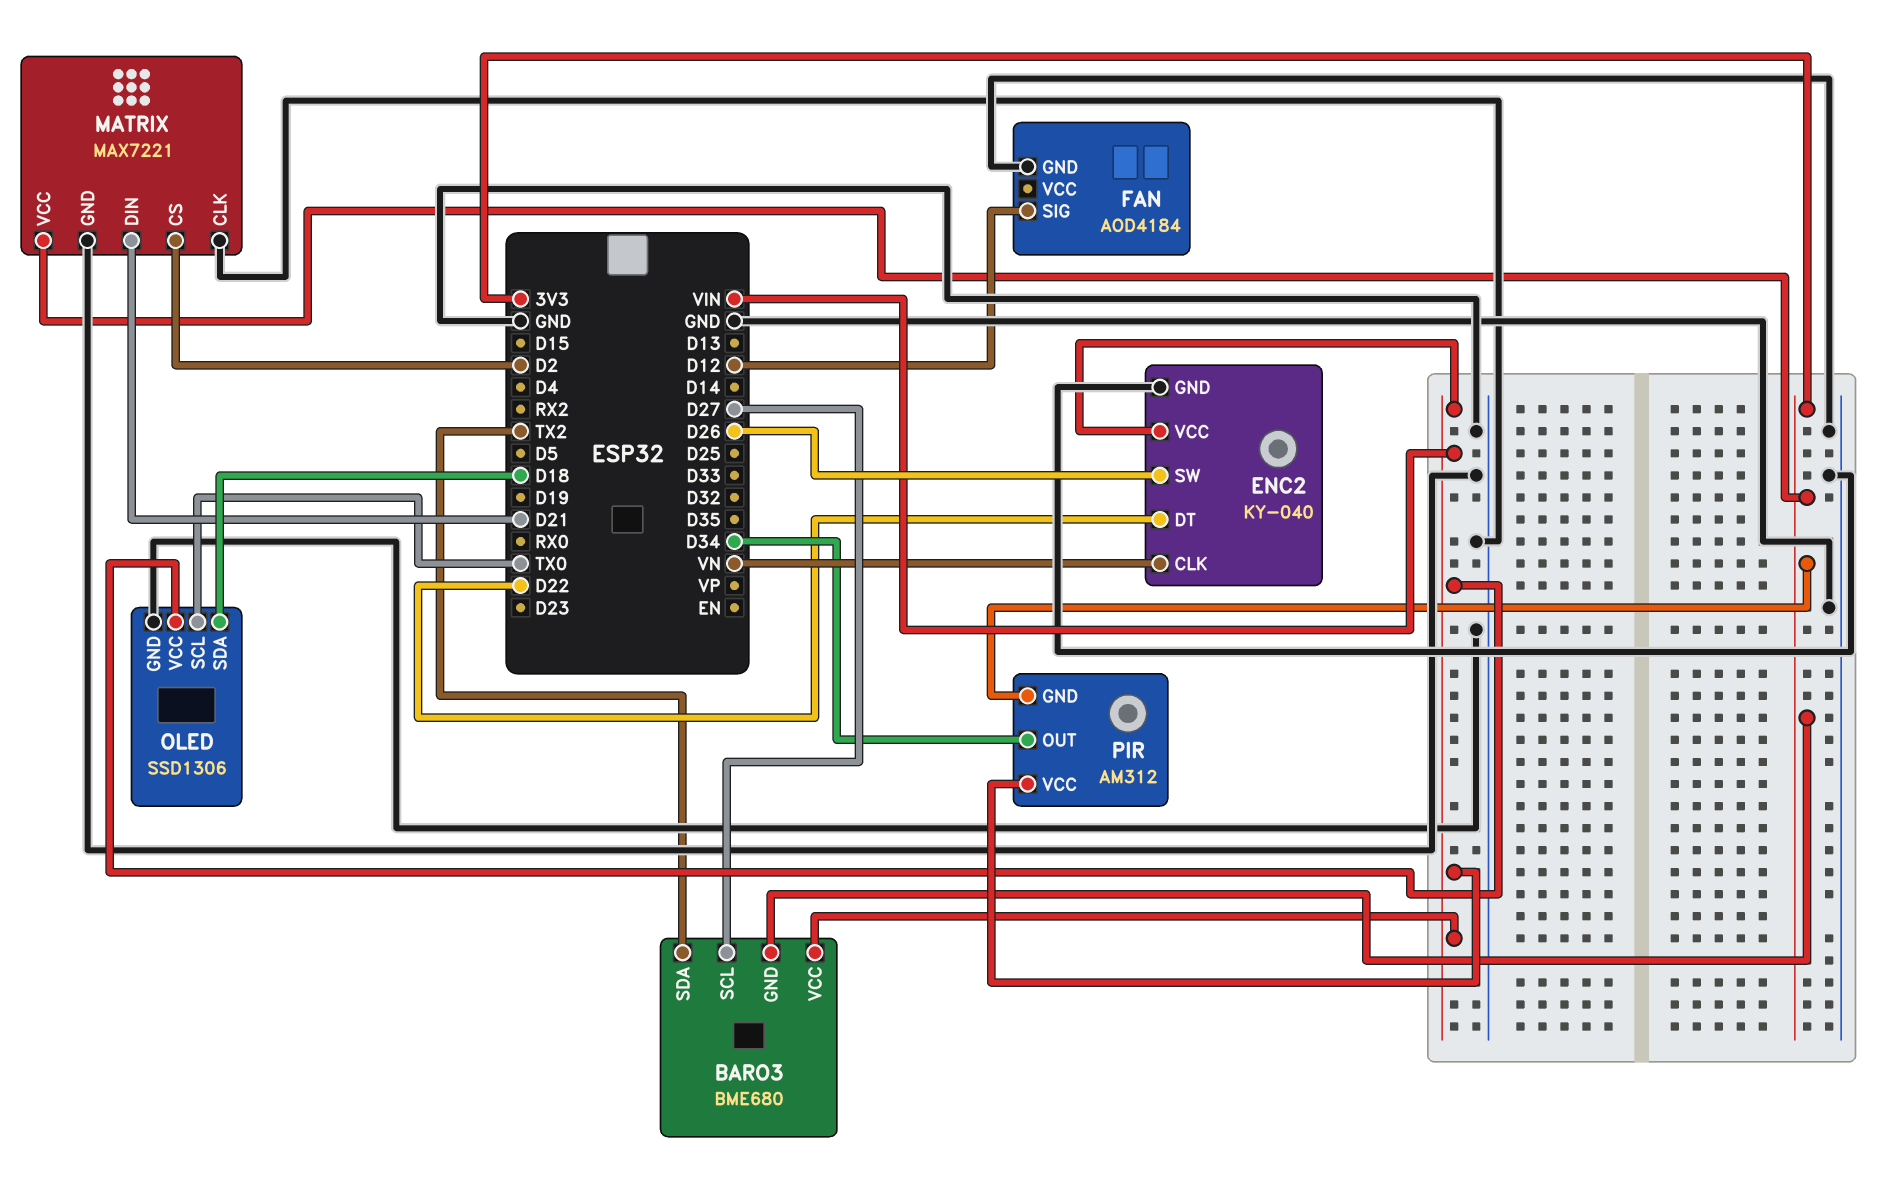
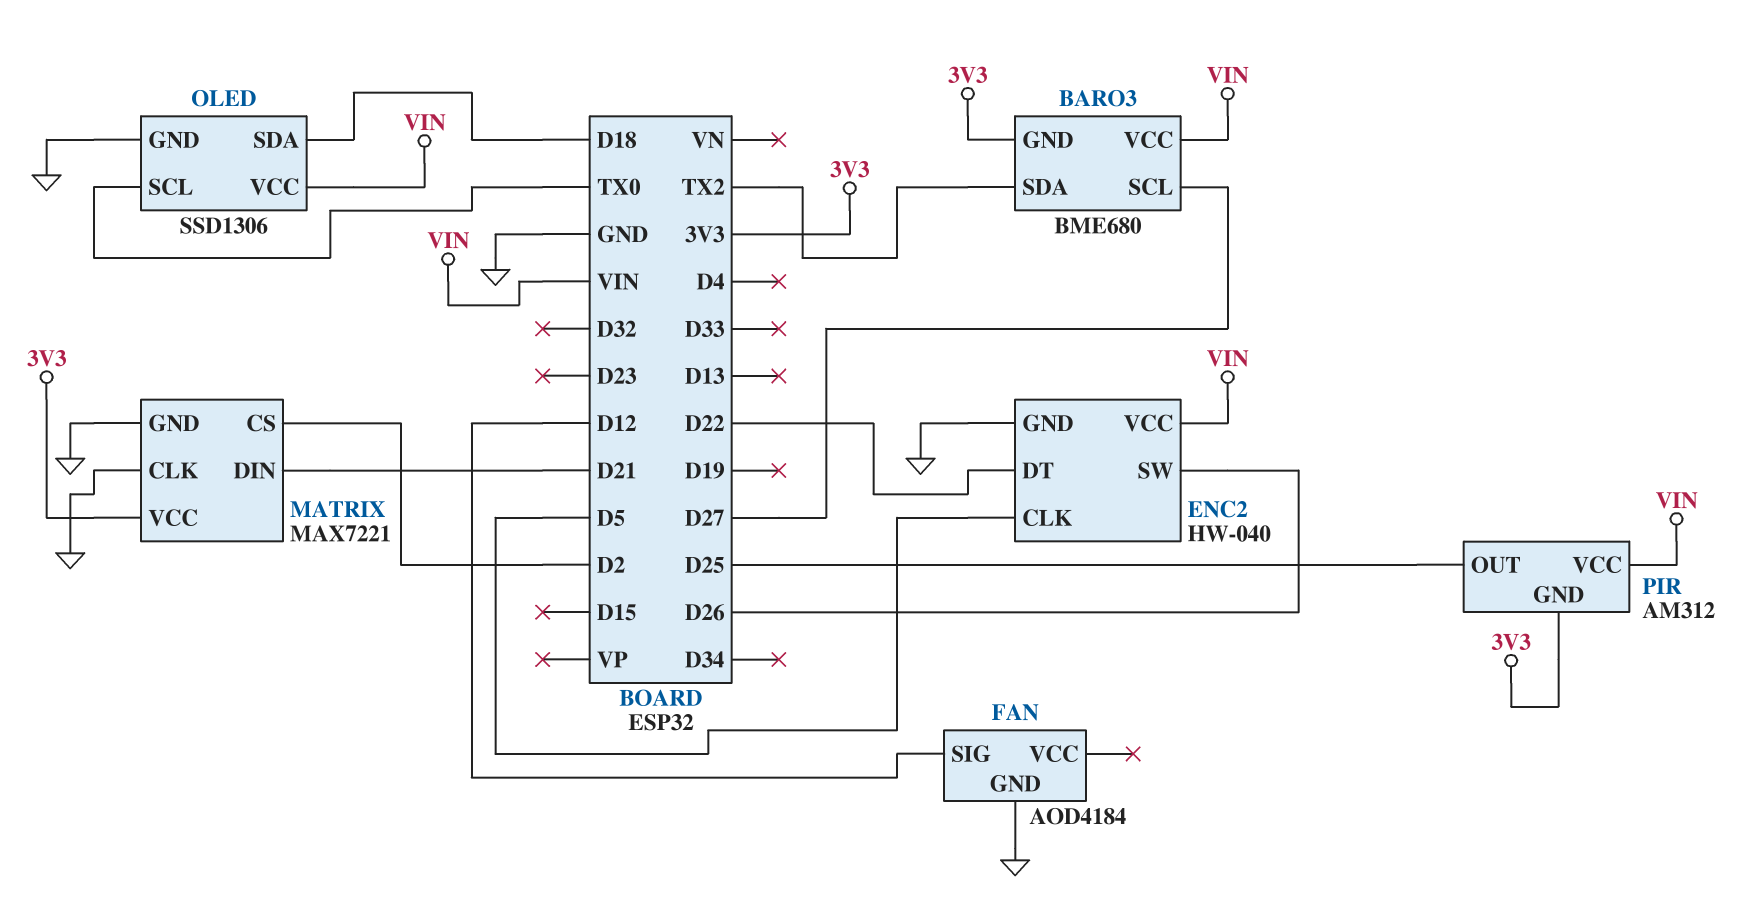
ENC2: KY-040 -> HW-040
ENC2 pin CLK: VN -> D5
PIR pin OUT: D34 -> D25

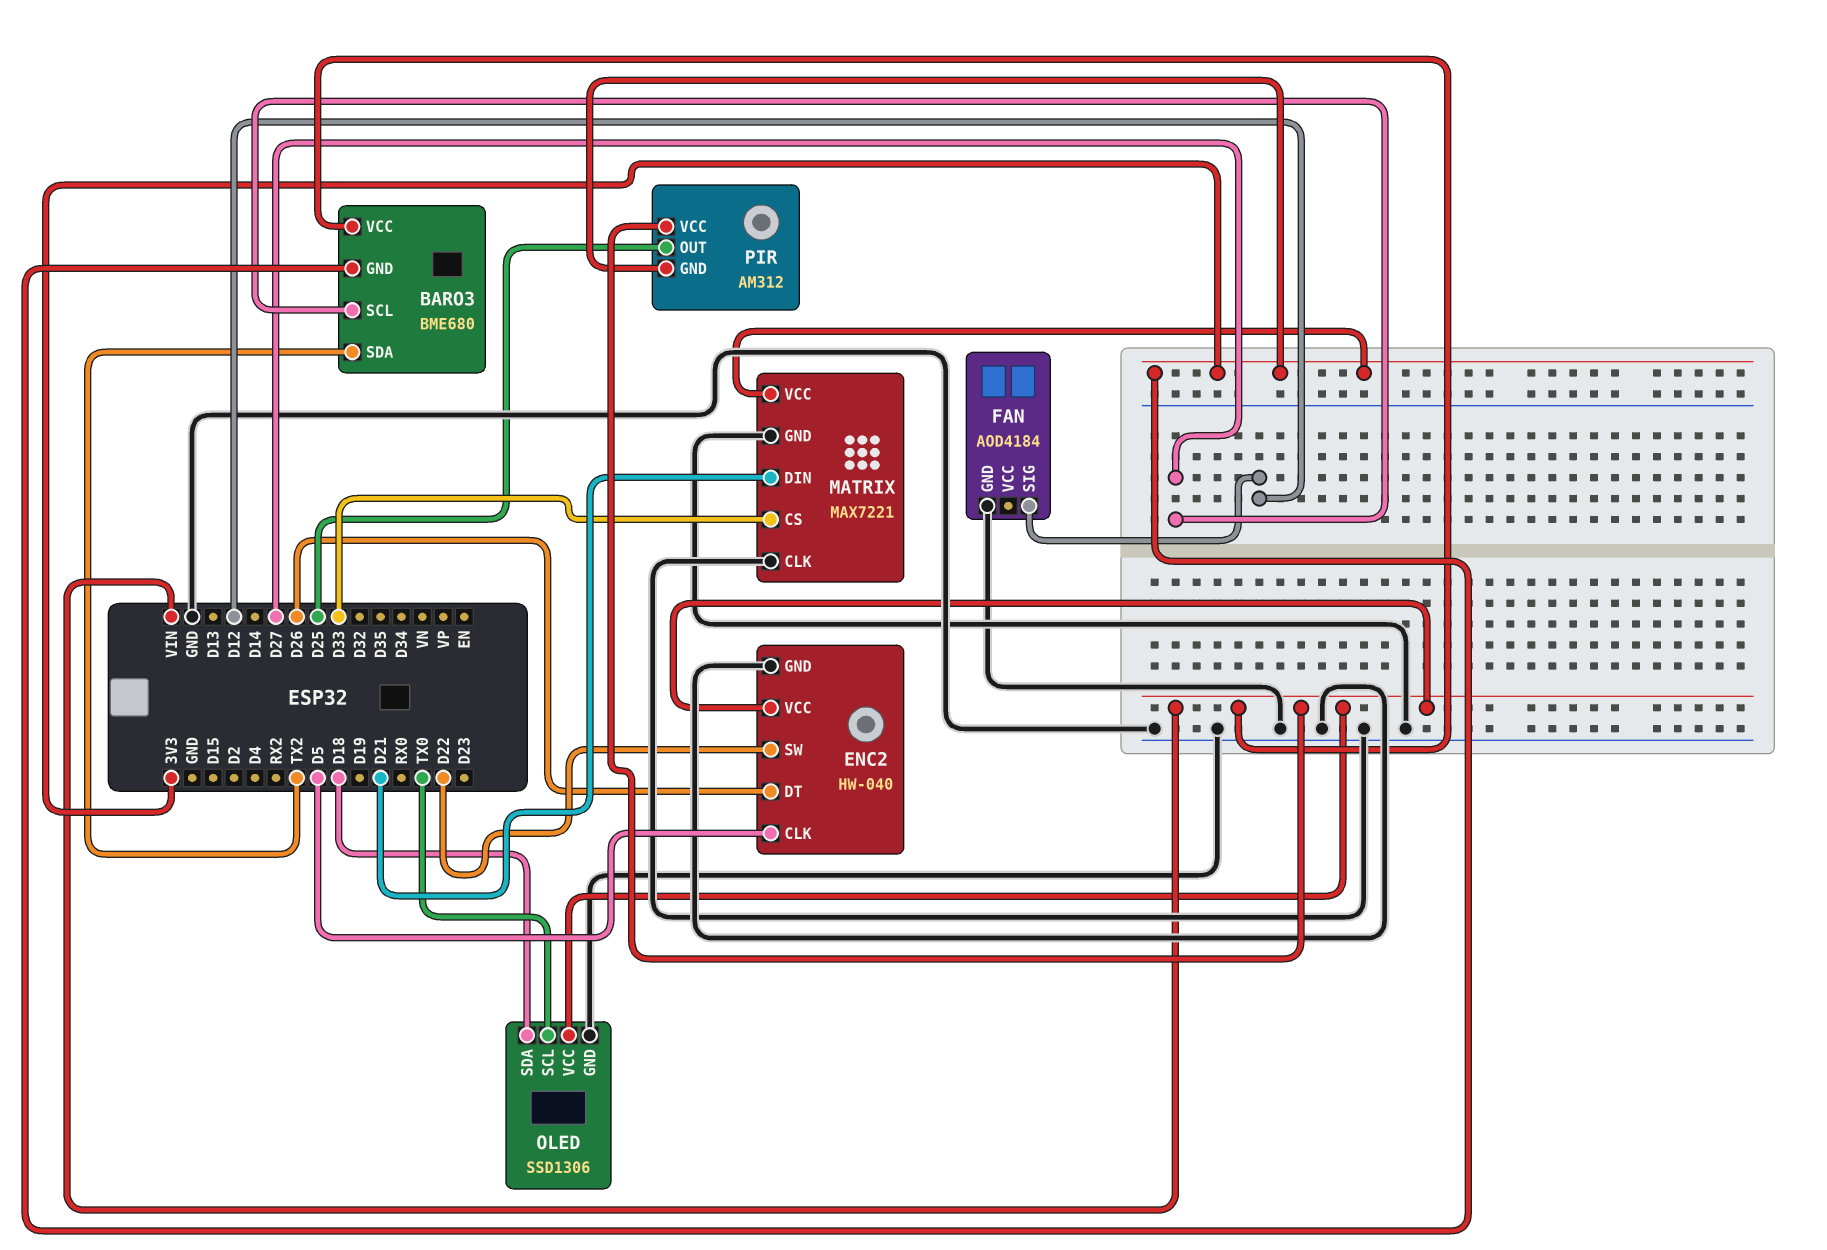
ENC2 pin DT: D22 -> D26
ENC2 pin SW: D26 -> D22
MATRIX pin CS: D2 -> D33

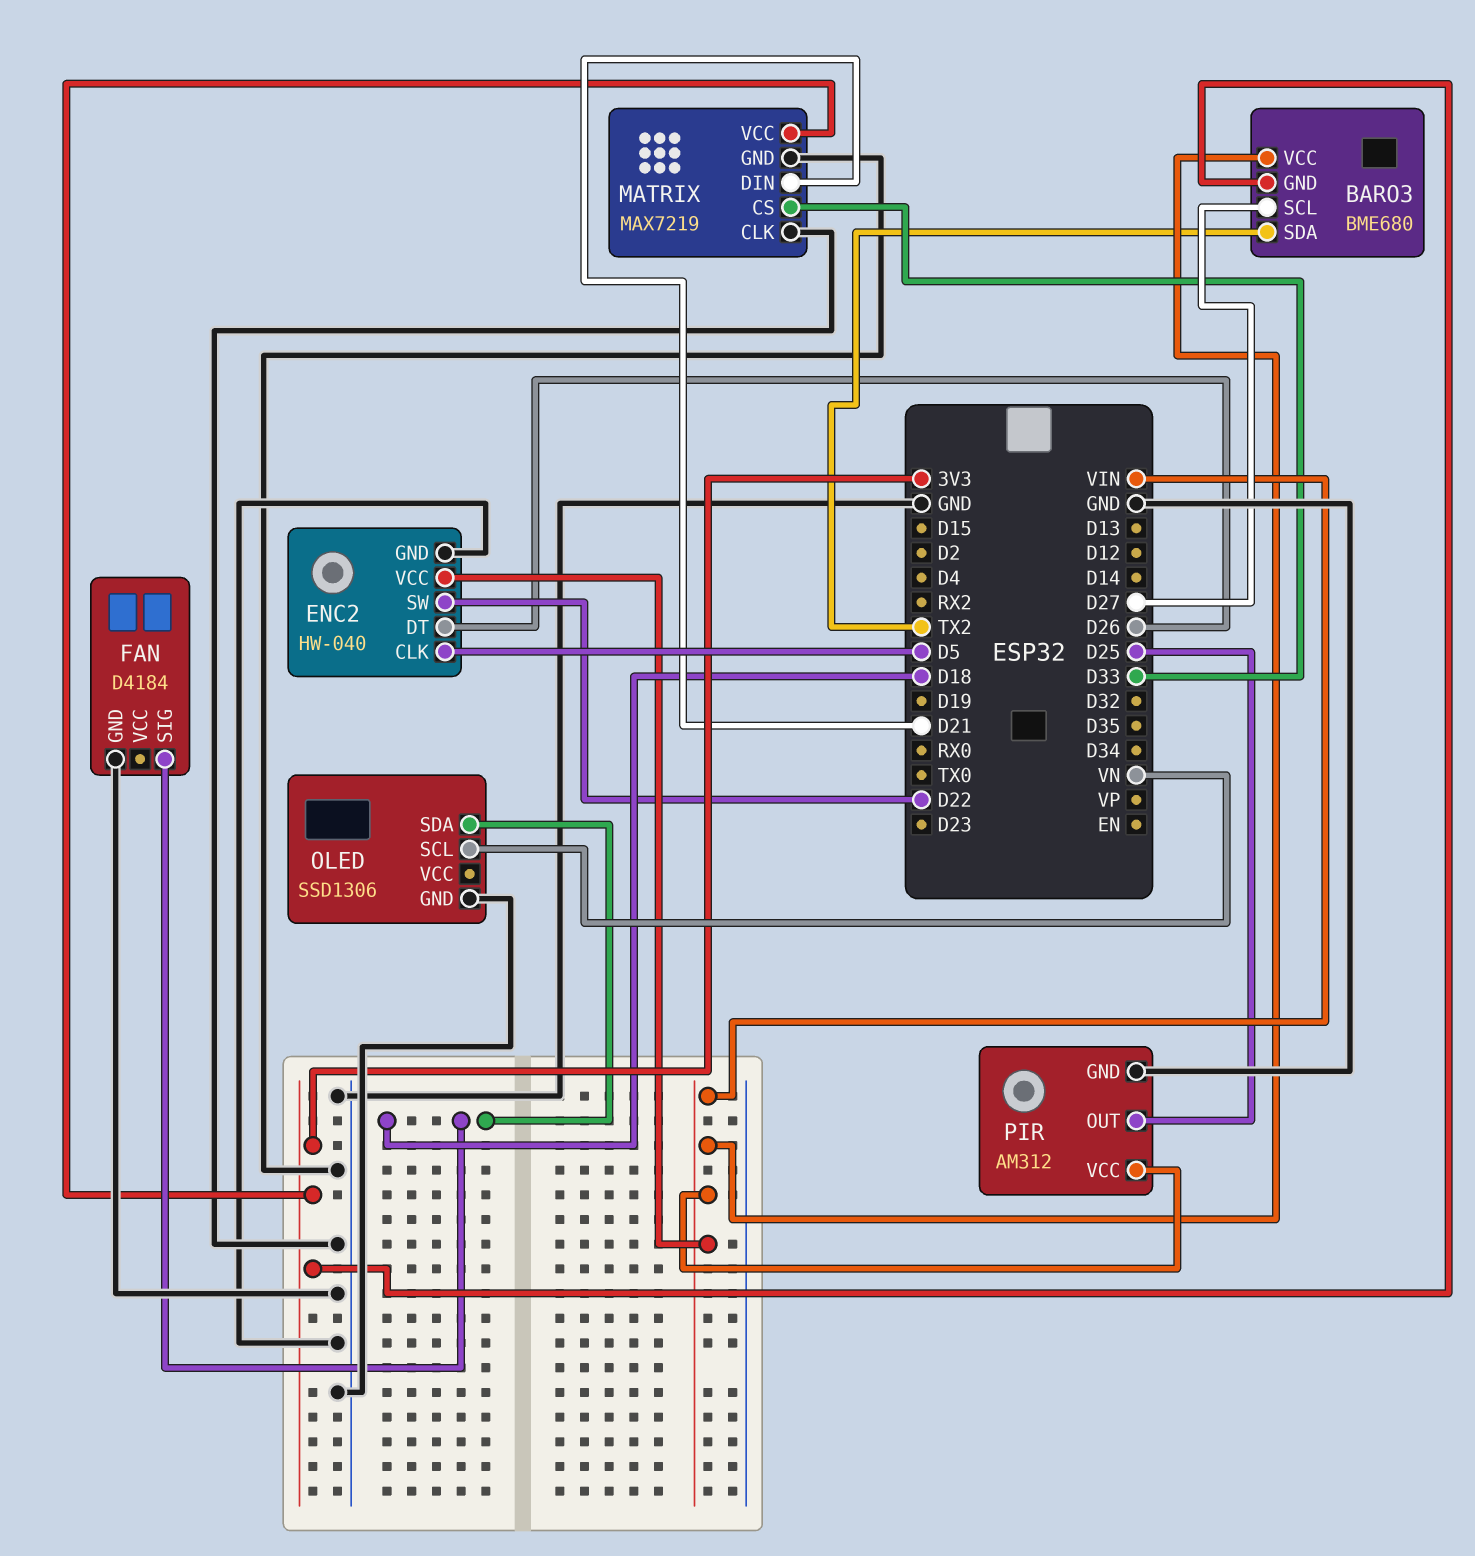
FAN: AOD4184 -> D4184
FAN pin SIG: D12 -> D18
MATRIX: MAX7221 -> MAX7219
OLED pin SCL: TX0 -> VN
OLED pin VCC: VIN -> none
PIR pin GND: 3V3 -> GND

